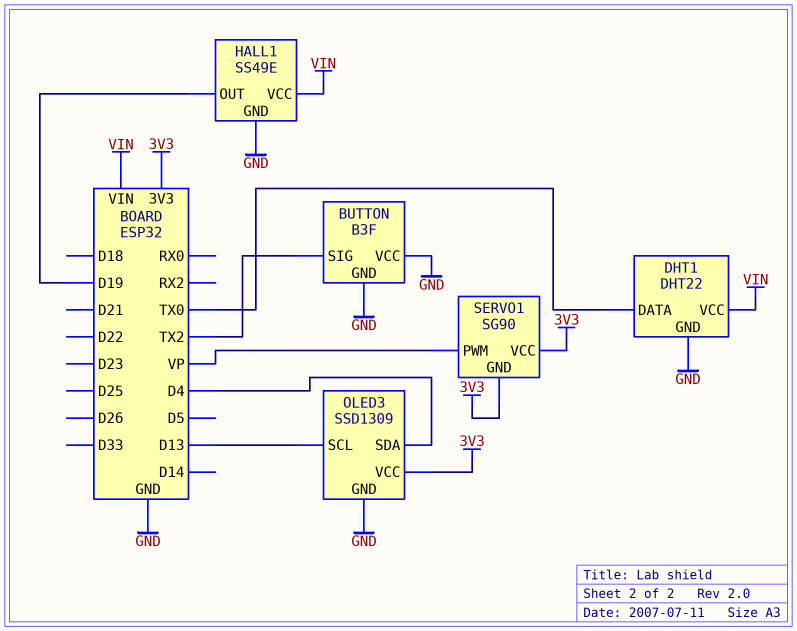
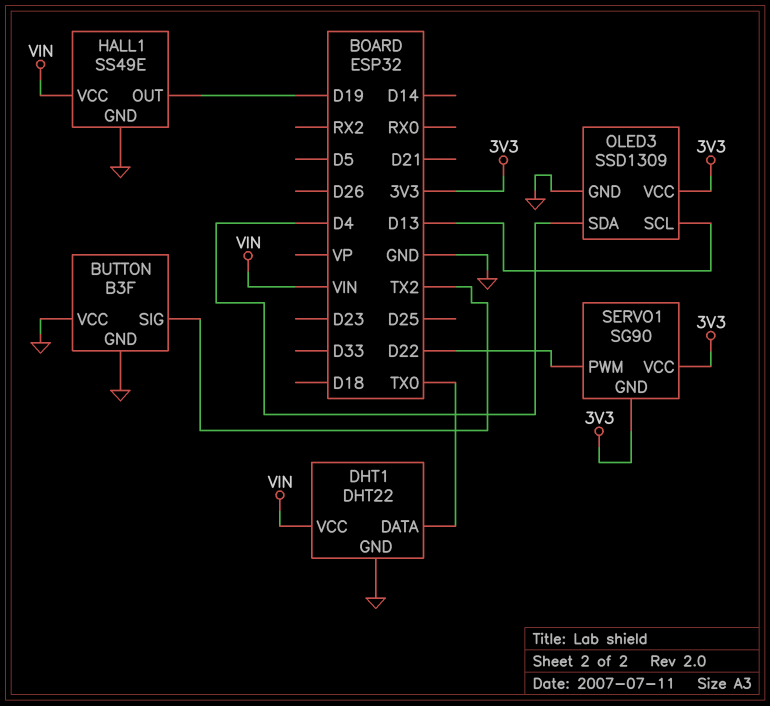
SERVO1 pin PWM: VP -> D22

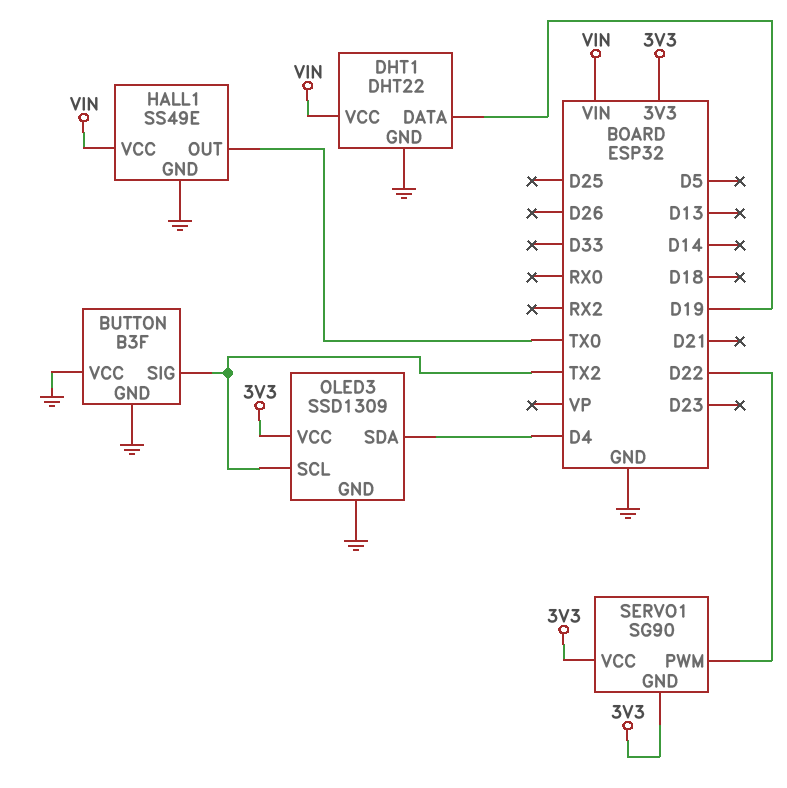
DHT1 pin DATA: TX0 -> D19
HALL1 pin OUT: D19 -> TX0
OLED3 pin SCL: D13 -> TX2

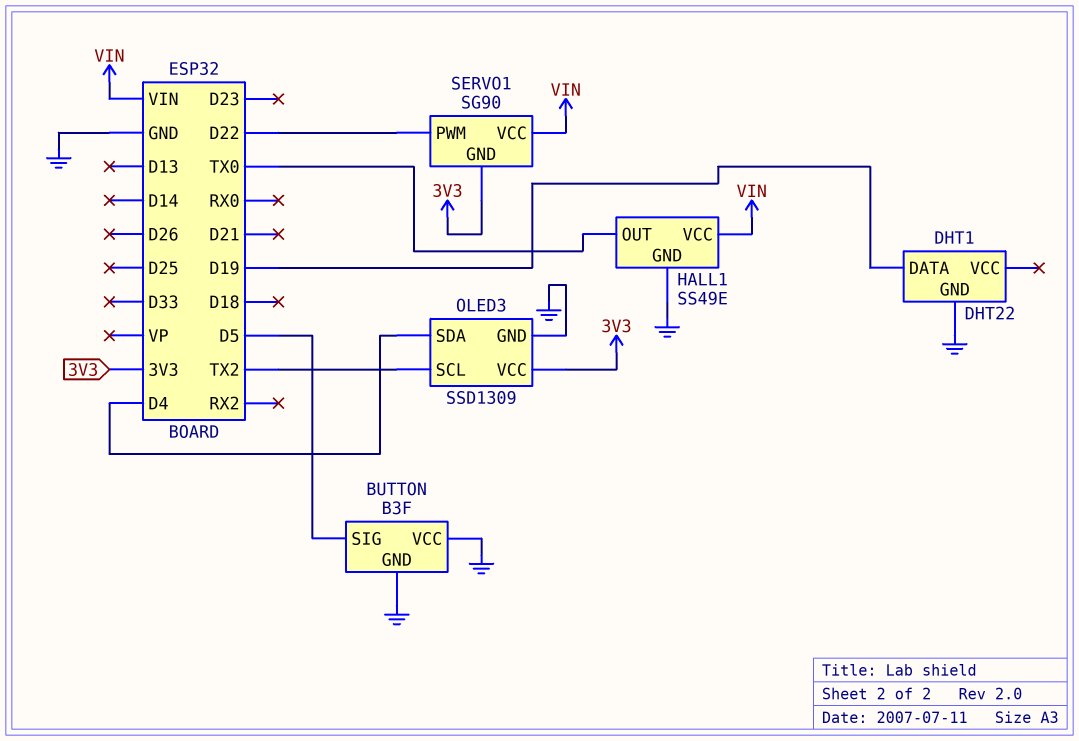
BUTTON pin SIG: TX2 -> D5
DHT1 pin VCC: VIN -> none
SERVO1 pin VCC: 3V3 -> VIN

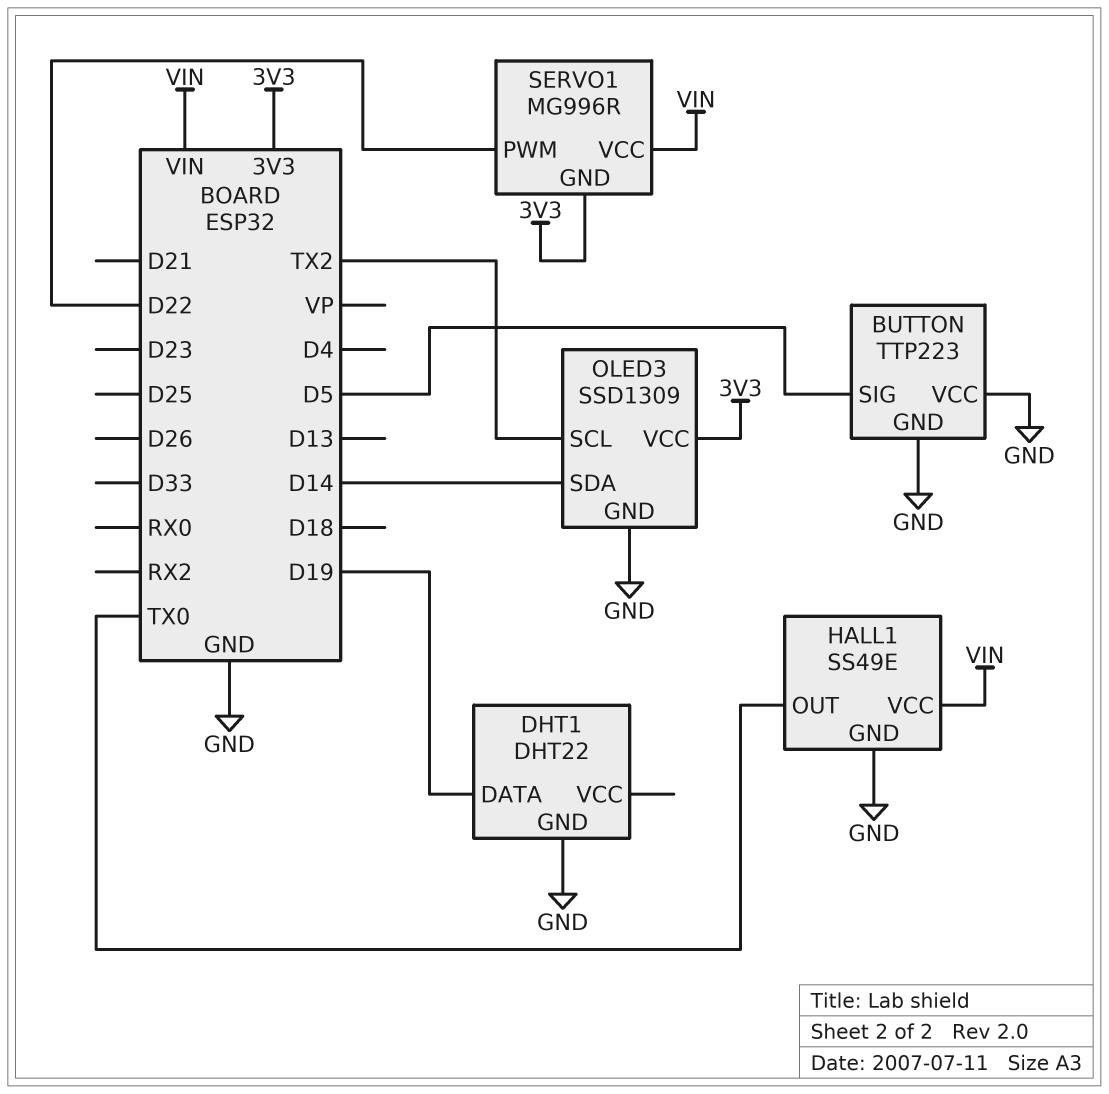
BUTTON: B3F -> TTP223
OLED3 pin SDA: D4 -> D14
SERVO1: SG90 -> MG996R

